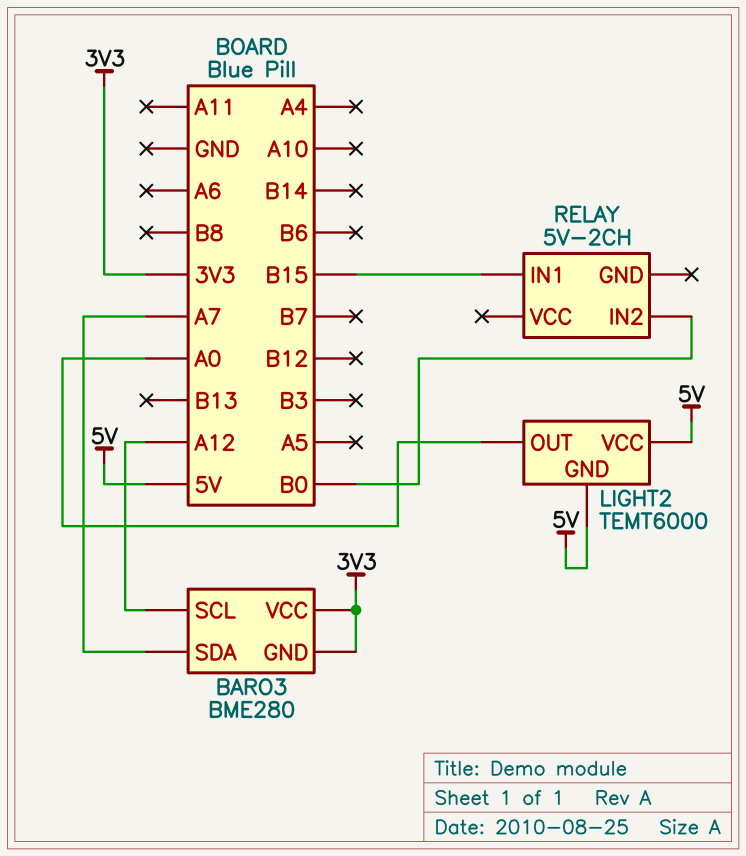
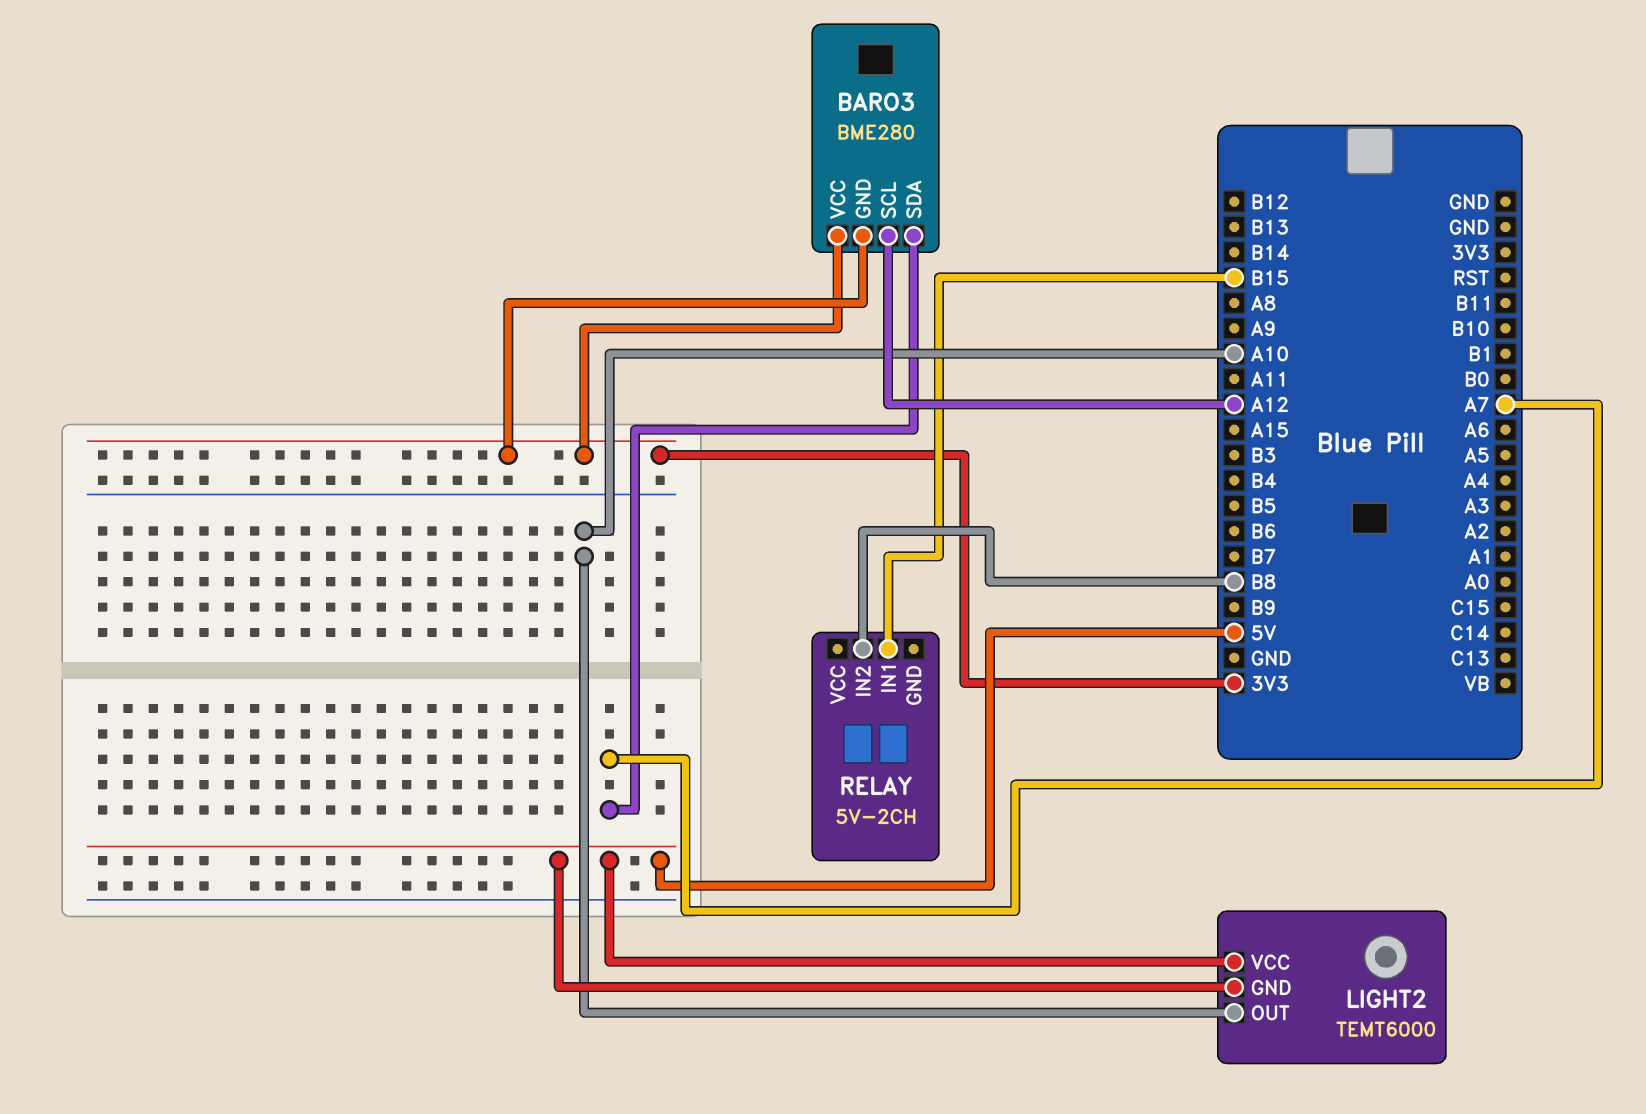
LIGHT2 pin OUT: A0 -> A10
RELAY pin IN2: B0 -> B8

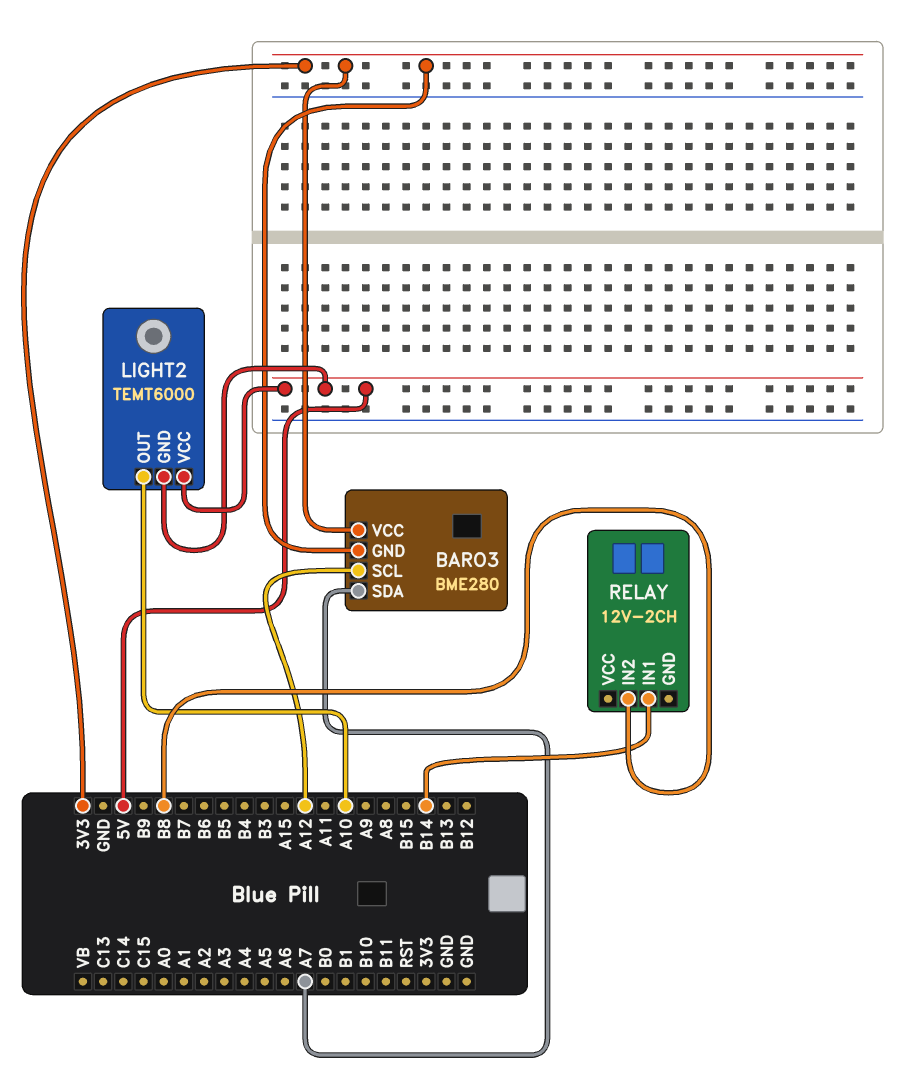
RELAY: 5V-2CH -> 12V-2CH
RELAY pin IN1: B15 -> B14

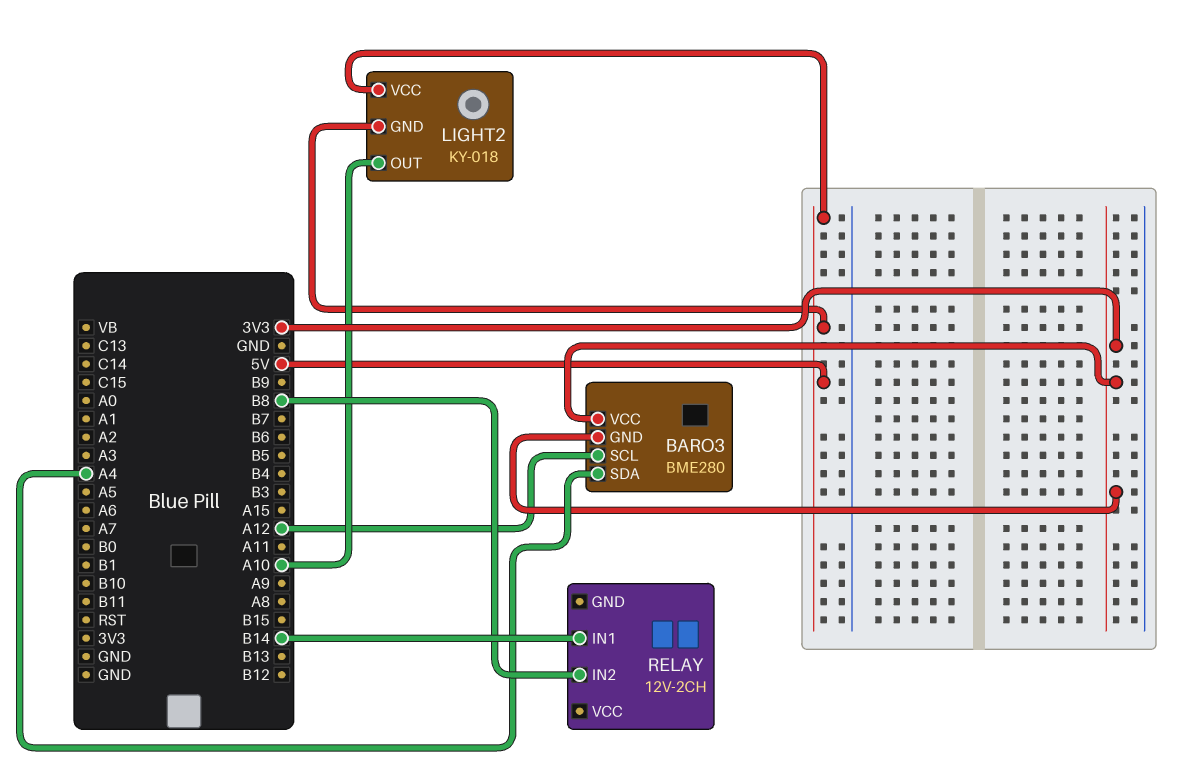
BARO3 pin SDA: A7 -> A4
LIGHT2: TEMT6000 -> KY-018

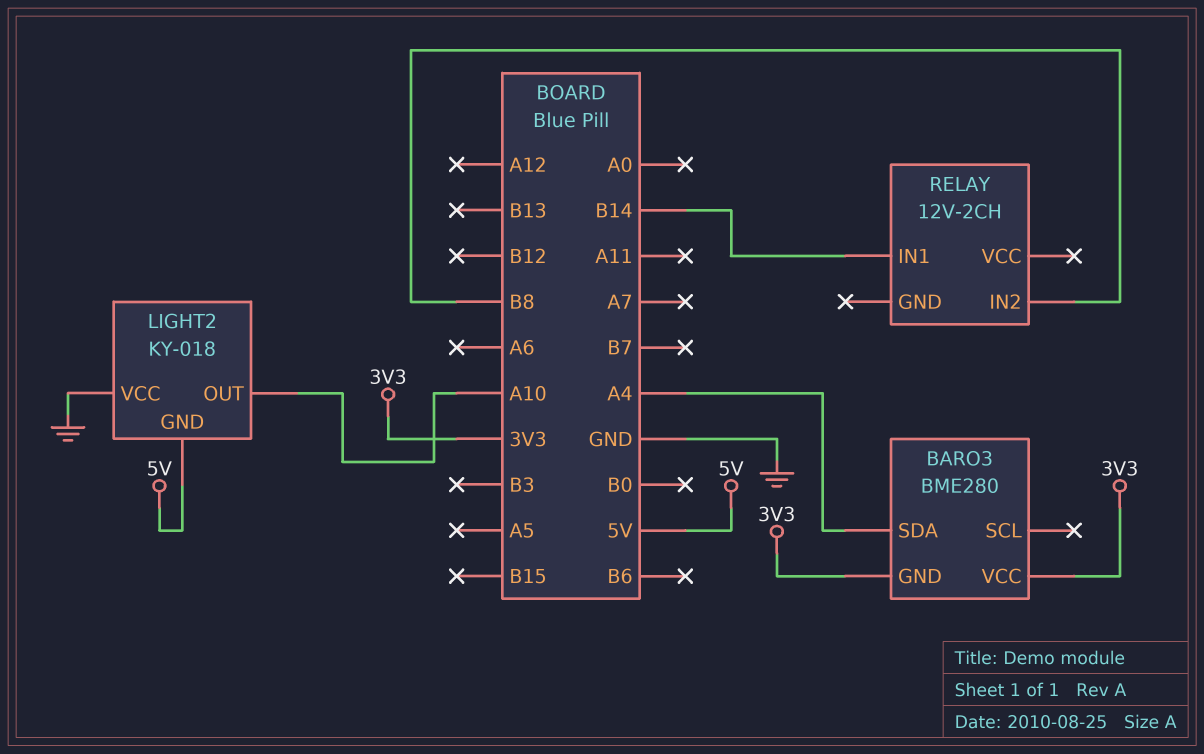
BARO3 pin SCL: A12 -> none
LIGHT2 pin VCC: 5V -> GND

